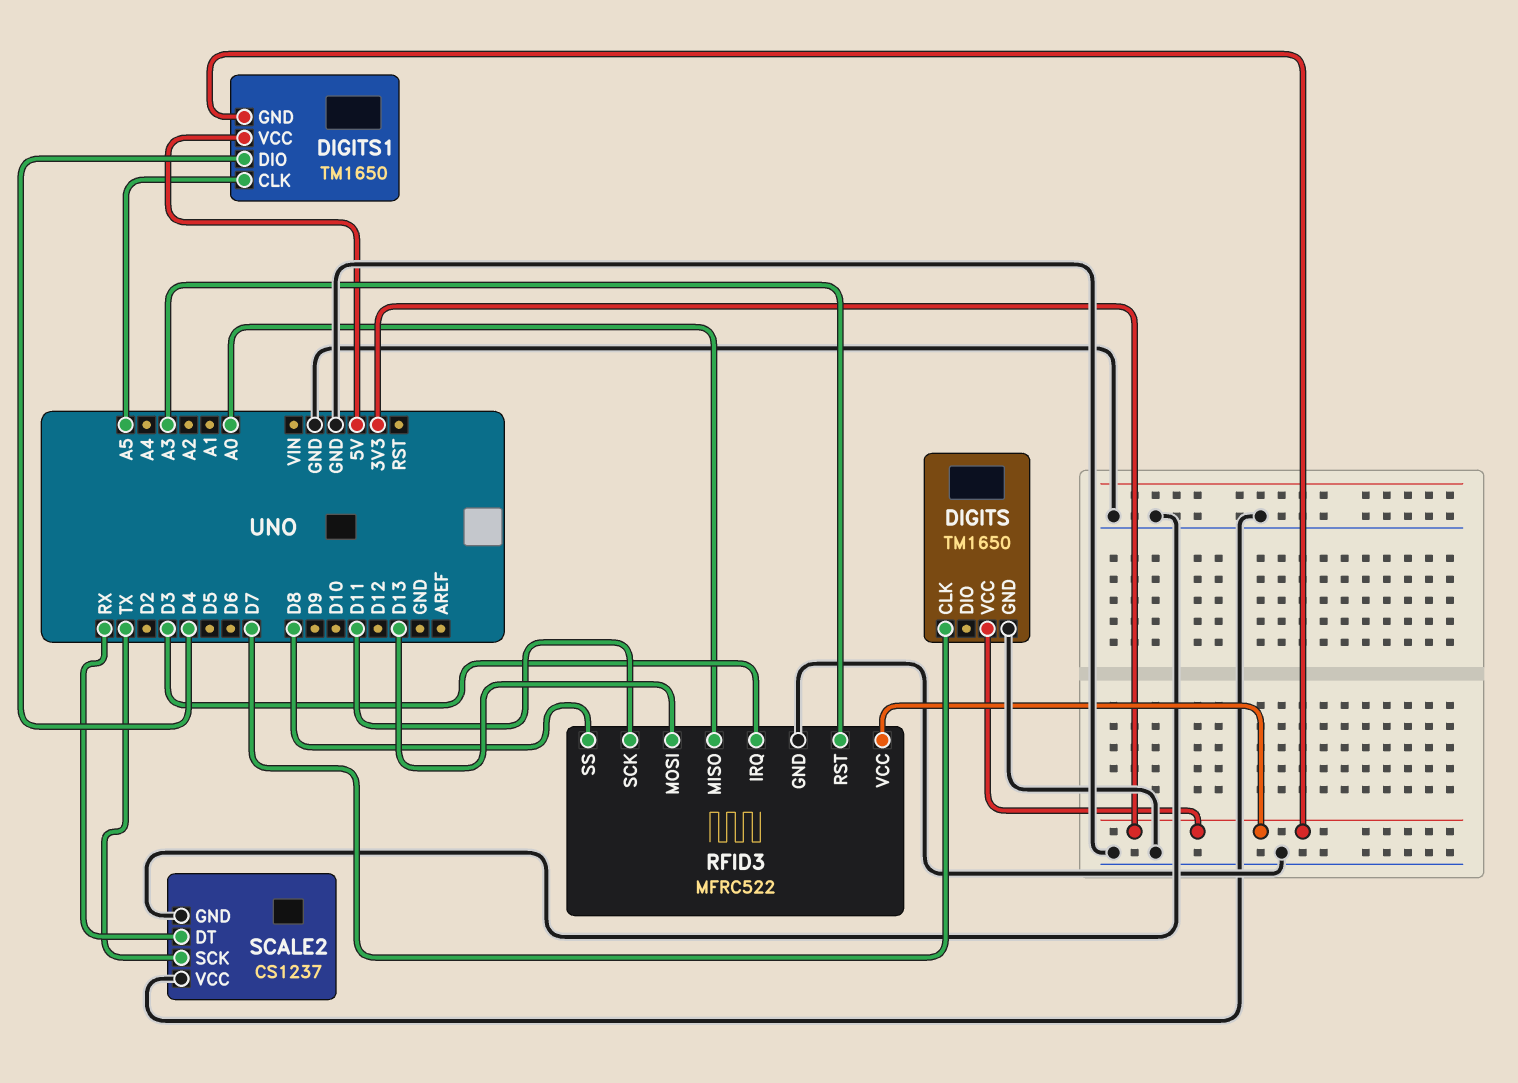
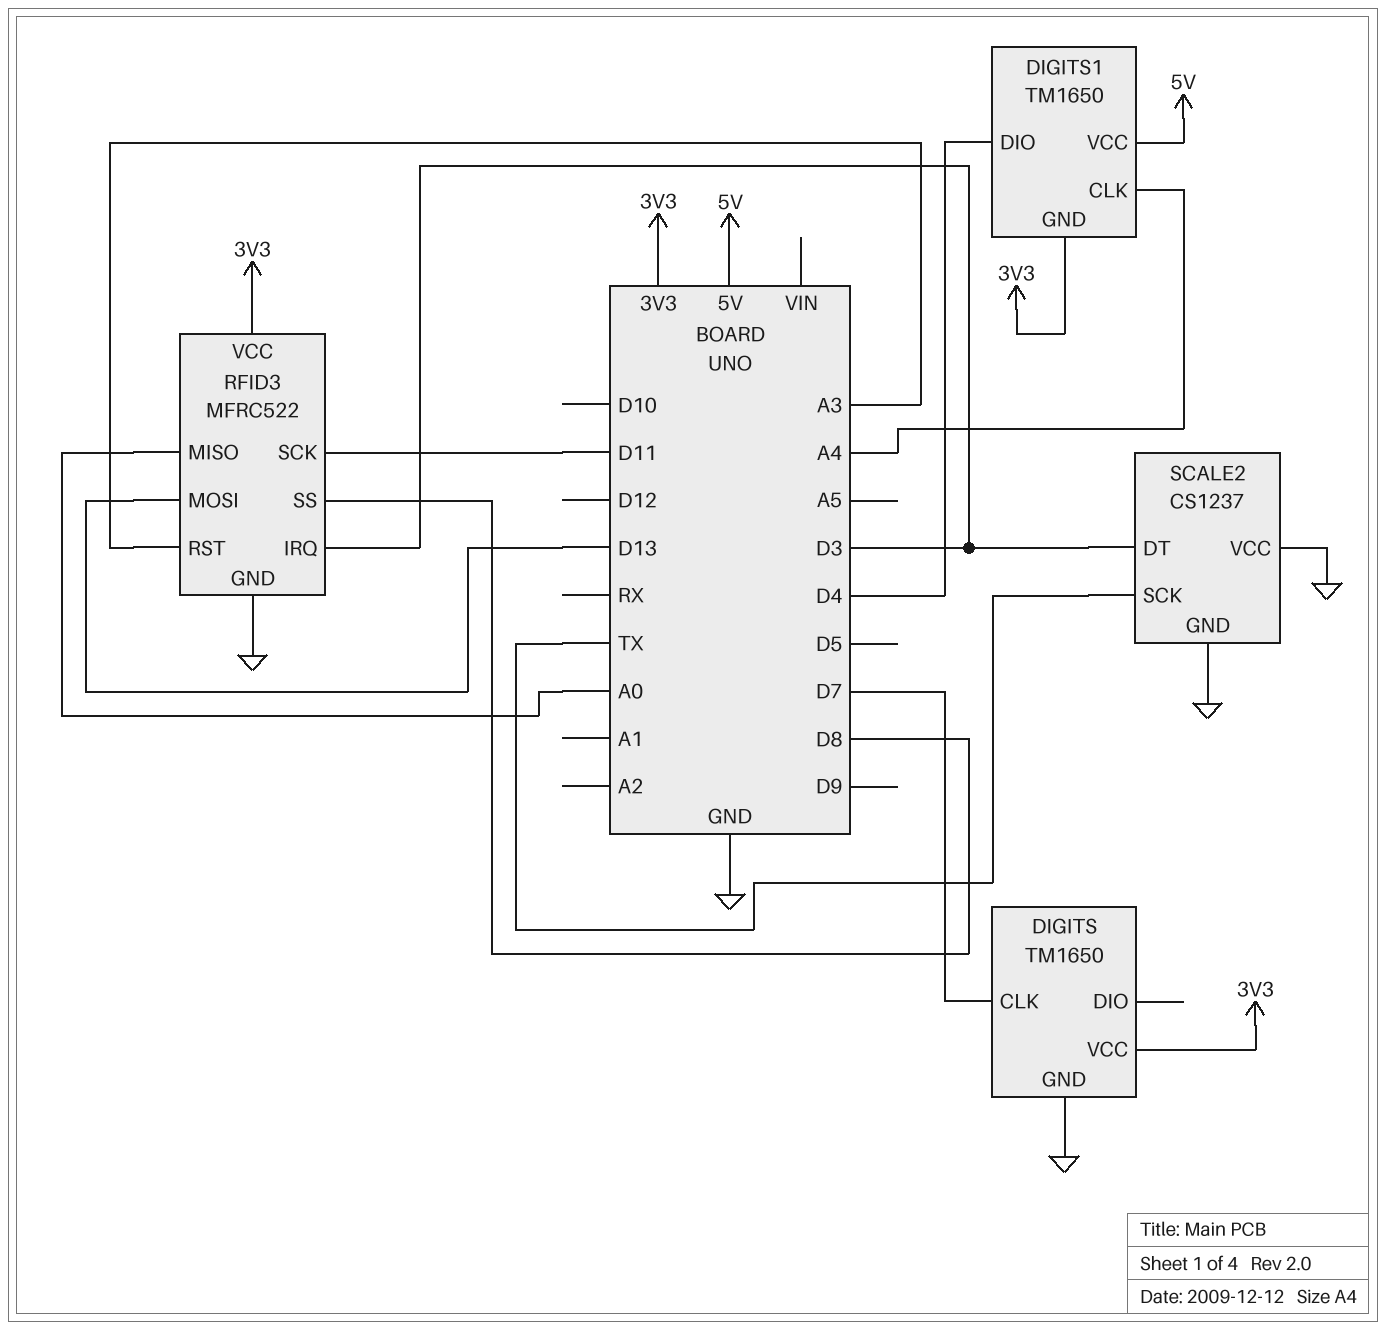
DIGITS1 pin CLK: A5 -> A4
SCALE2 pin DT: RX -> D3

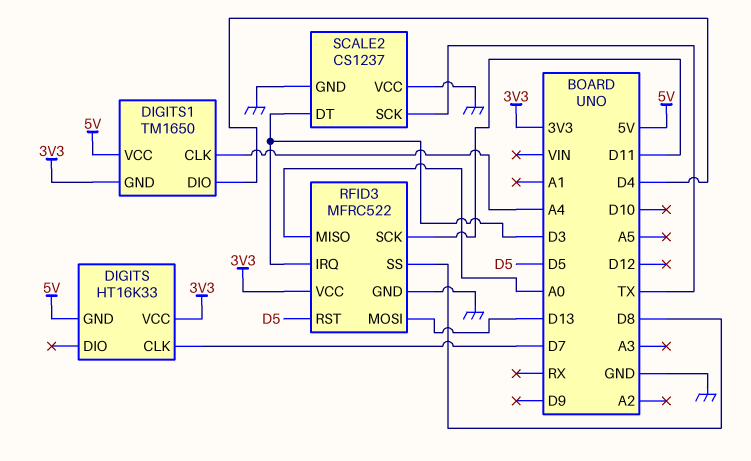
DIGITS: TM1650 -> HT16K33
DIGITS pin GND: GND -> 5V
RFID3 pin RST: A3 -> D5

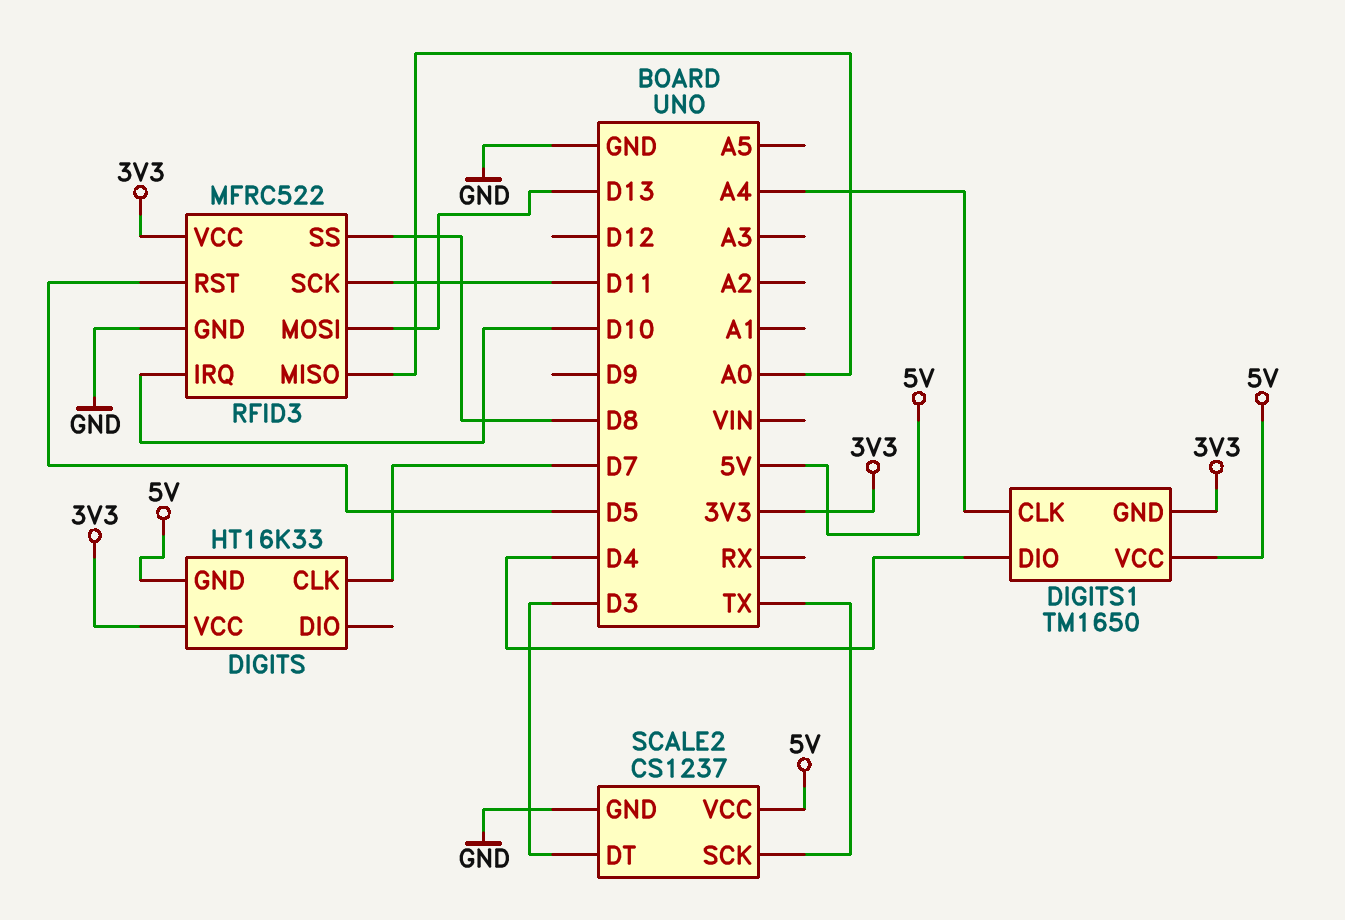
RFID3 pin IRQ: D3 -> D10
SCALE2 pin VCC: GND -> 5V

